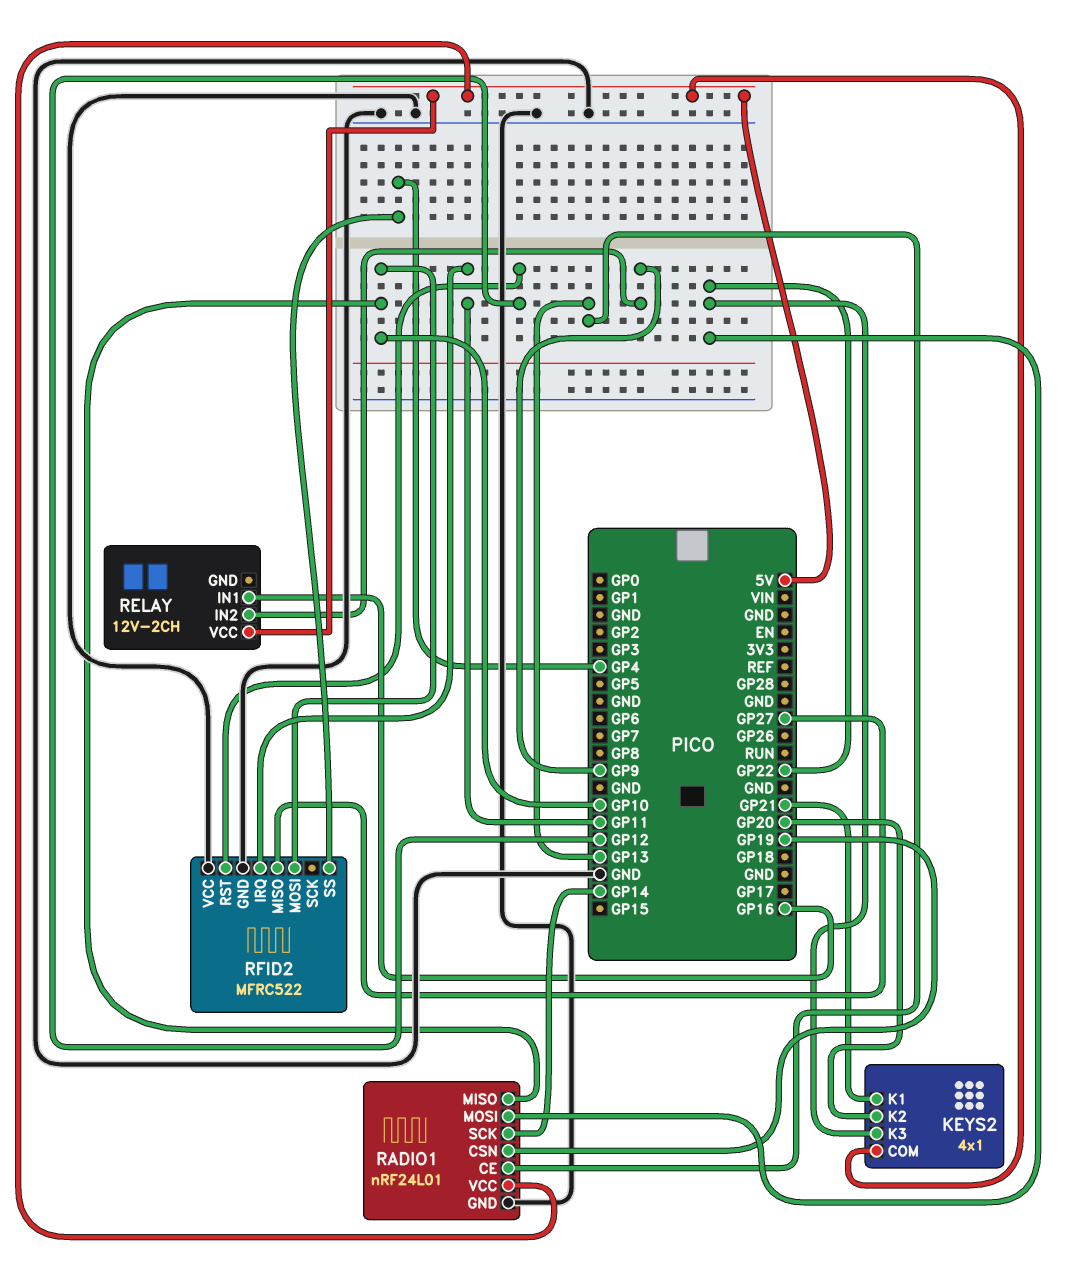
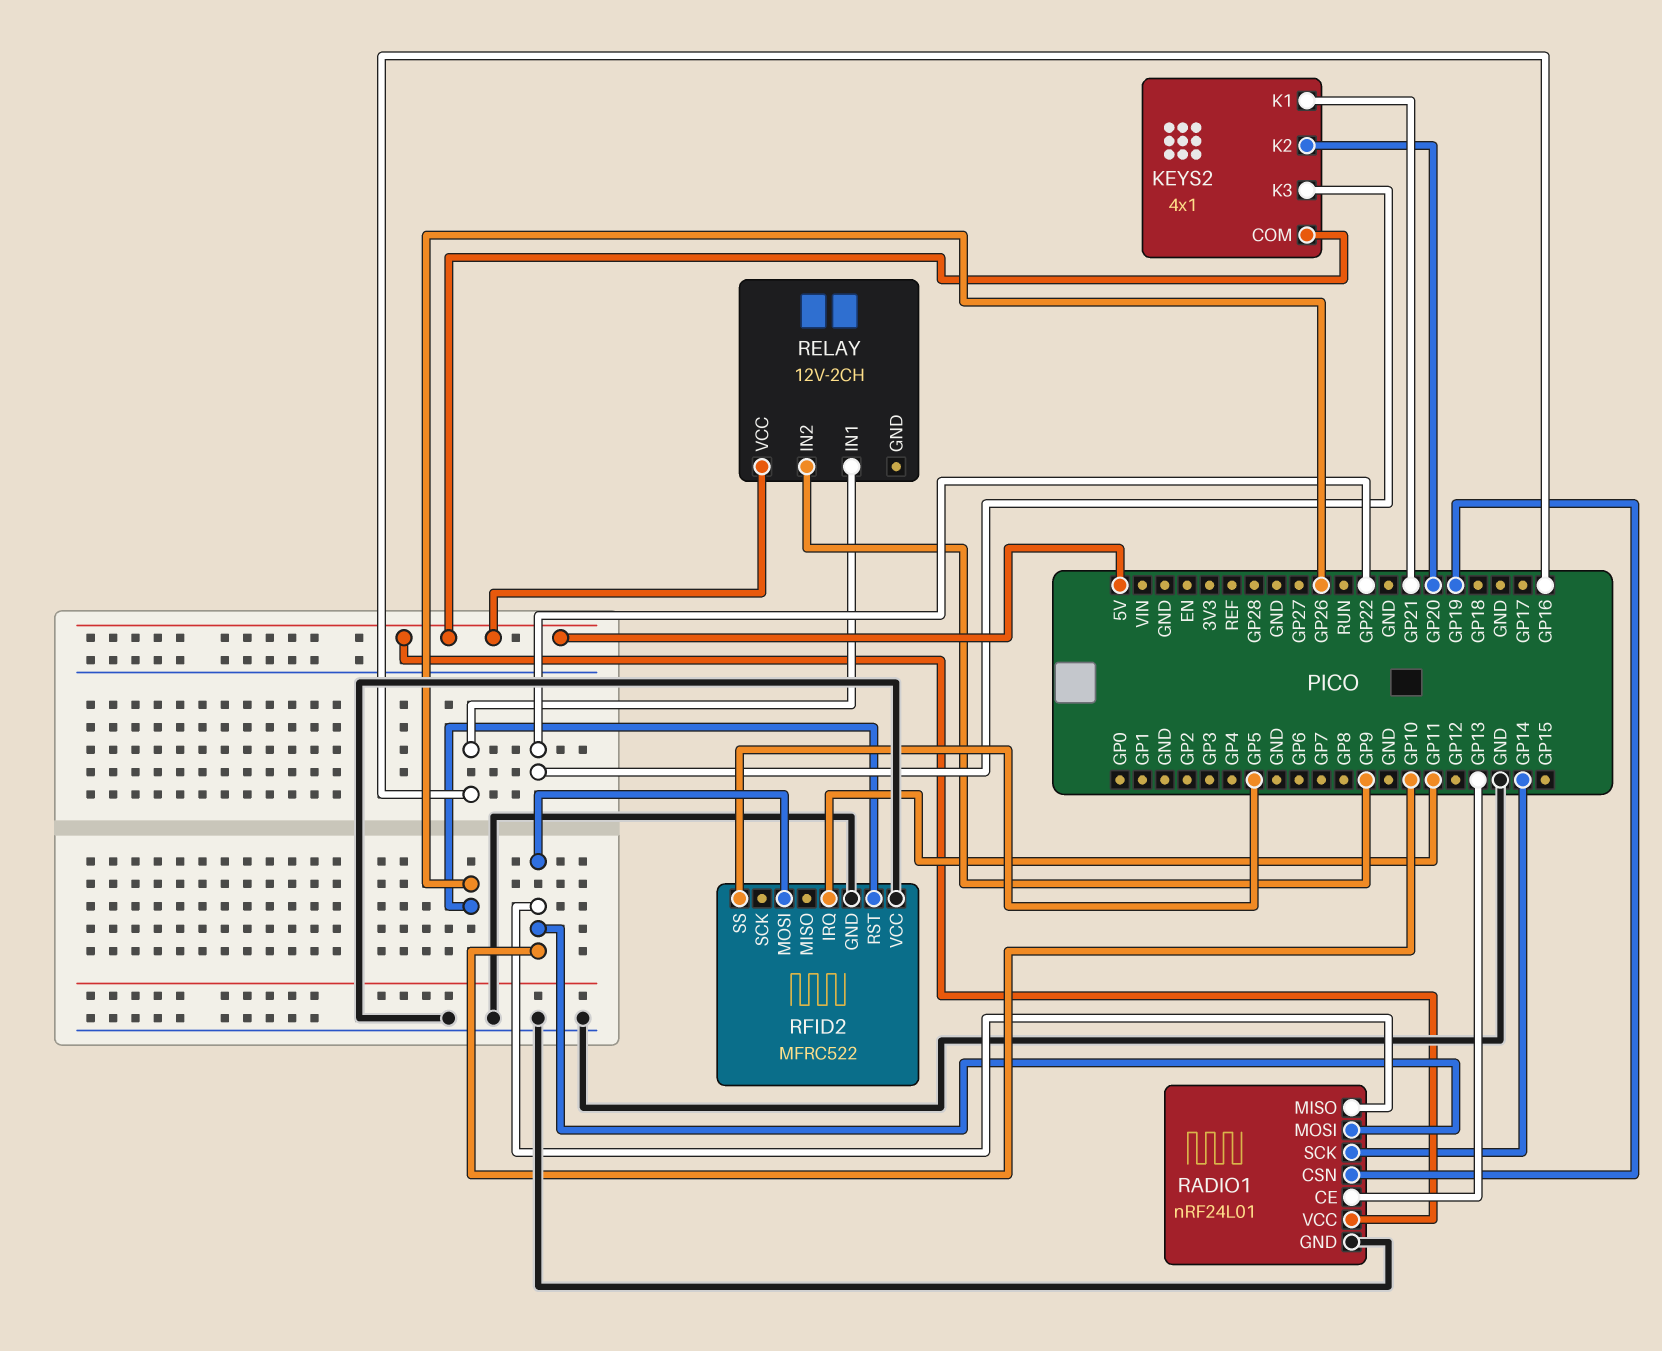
RADIO1 pin MOSI: GP22 -> GP10
RFID2 pin MISO: GP27 -> none
RFID2 pin RST: GP12 -> GP26
RFID2 pin SS: GP4 -> GP5

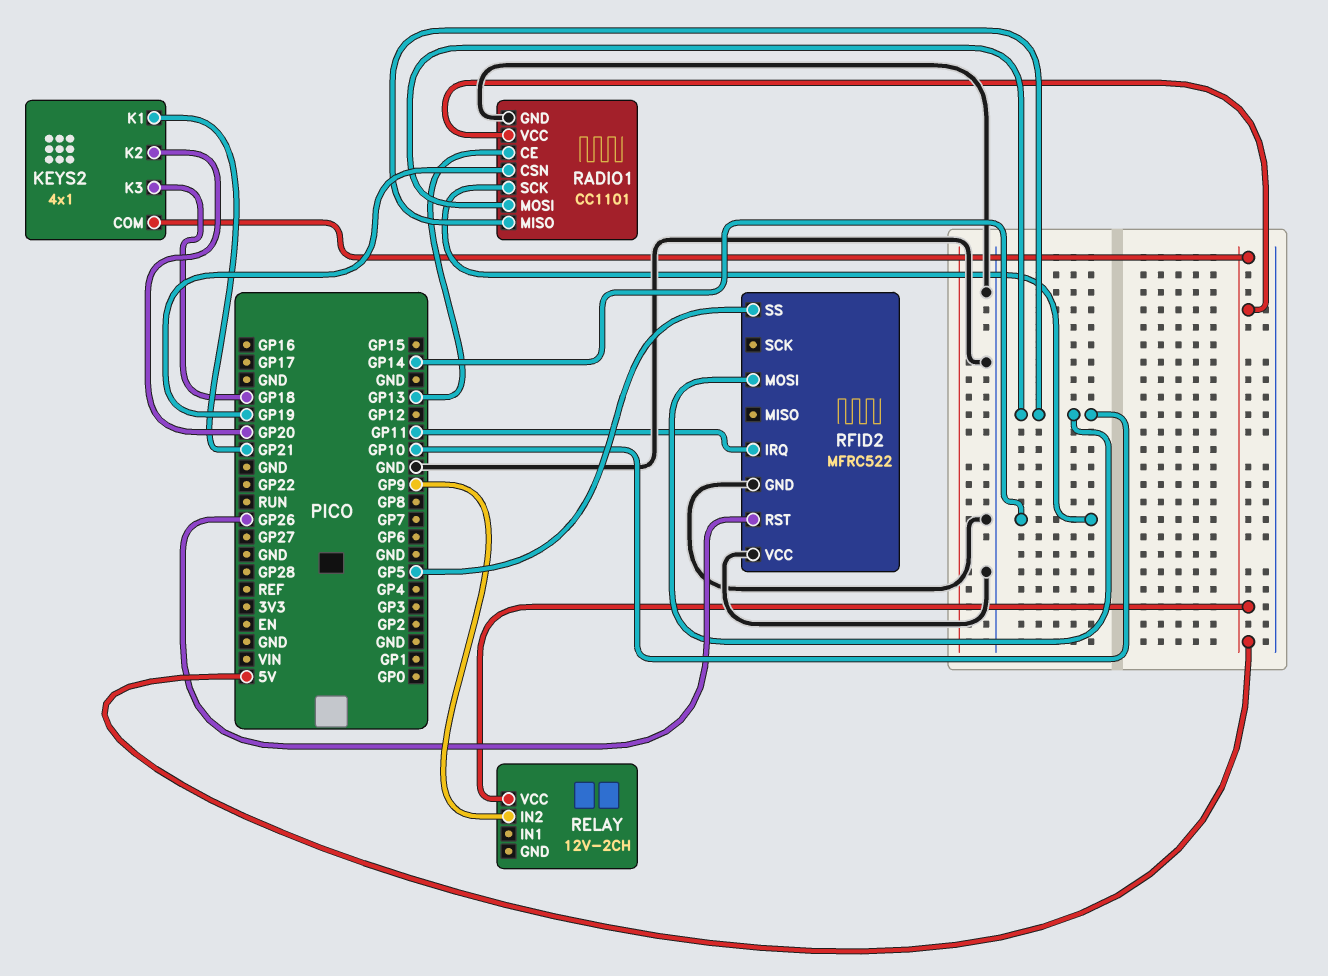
KEYS2 pin K3: GP22 -> GP18
RADIO1: nRF24L01 -> CC1101
RELAY pin IN1: GP16 -> none

